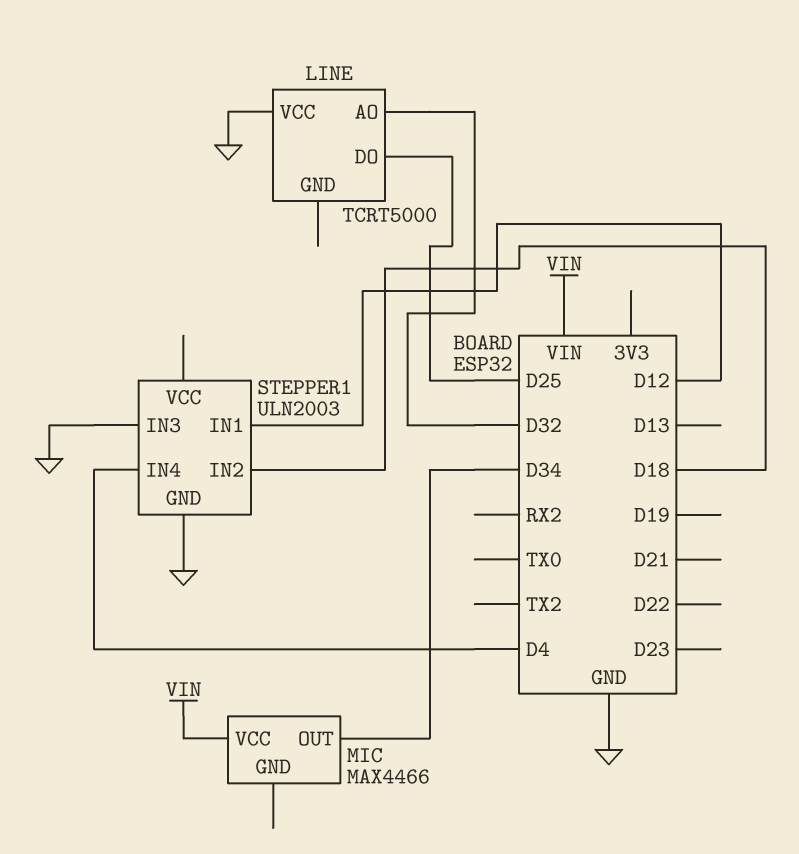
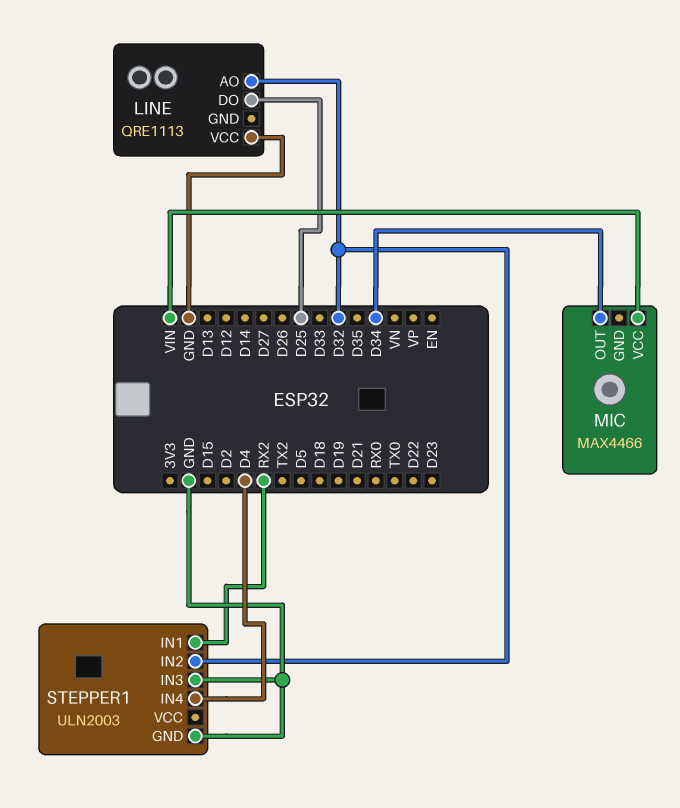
LINE: TCRT5000 -> QRE1113
STEPPER1 pin IN1: D12 -> RX2
STEPPER1 pin IN2: D18 -> D32

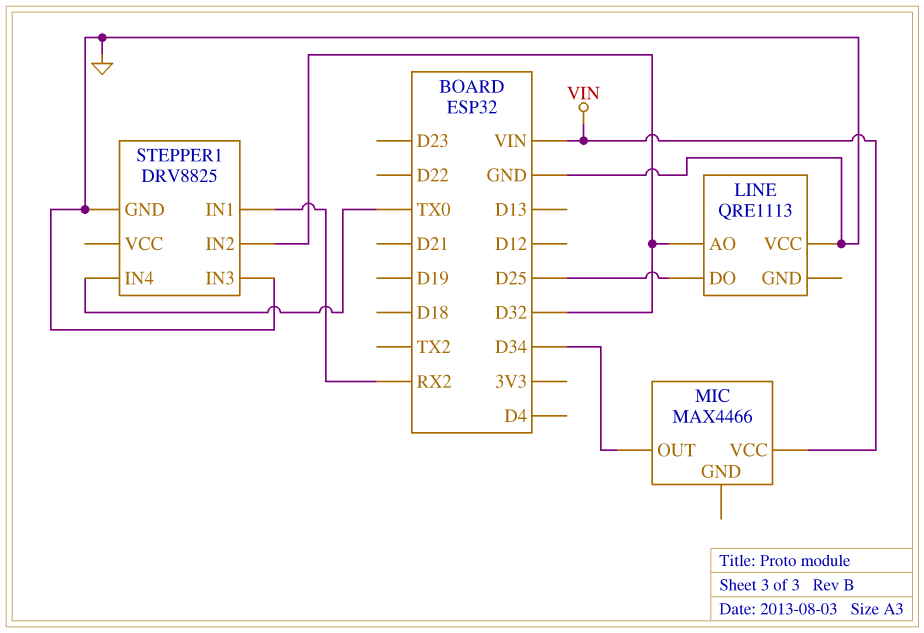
STEPPER1: ULN2003 -> DRV8825
STEPPER1 pin IN4: D4 -> TX0

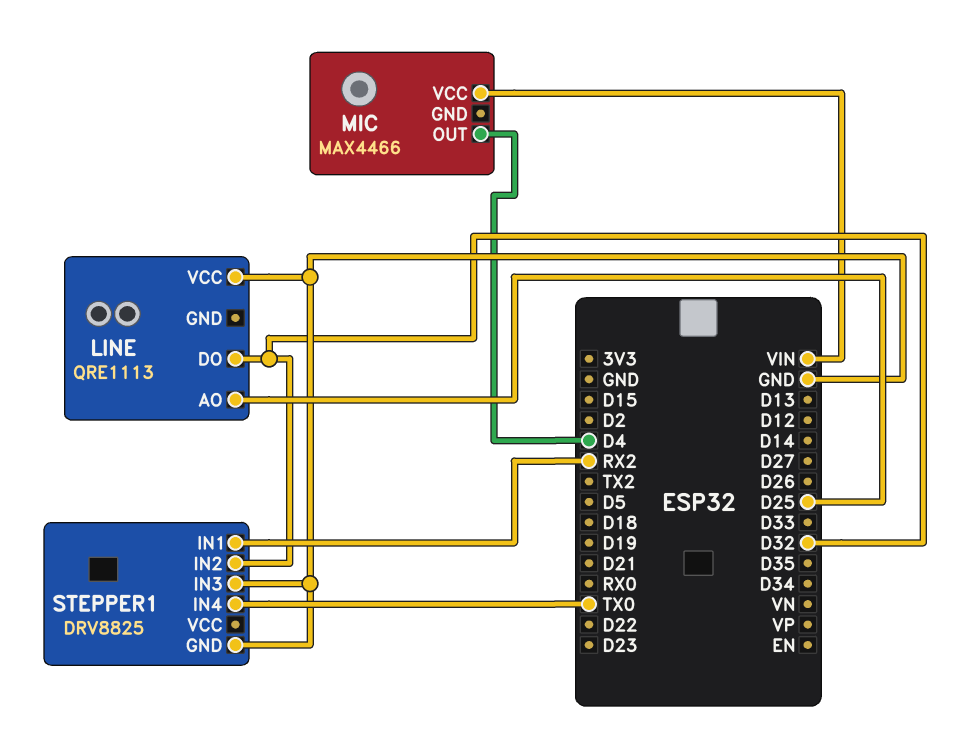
LINE pin AO: D32 -> D25
LINE pin DO: D25 -> D32
MIC pin OUT: D34 -> D4

